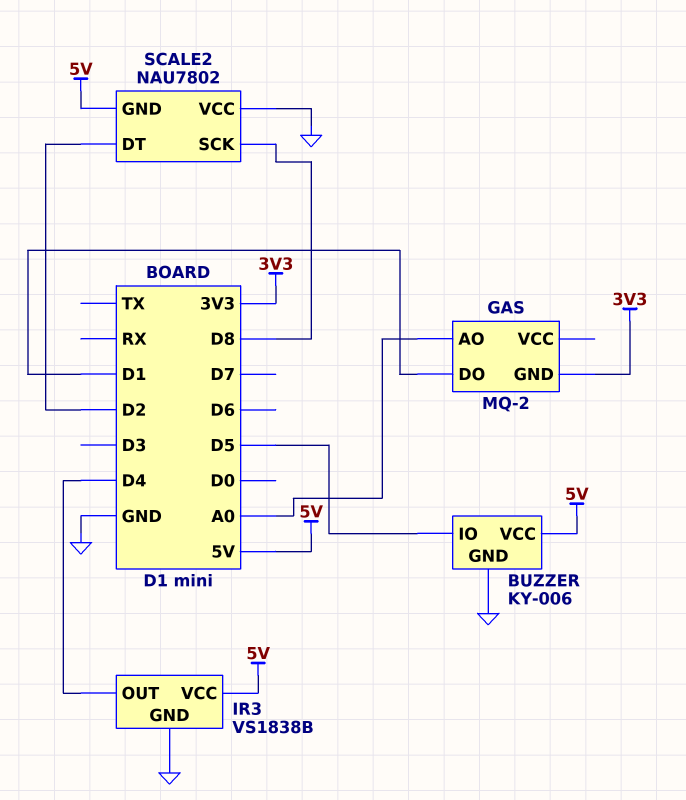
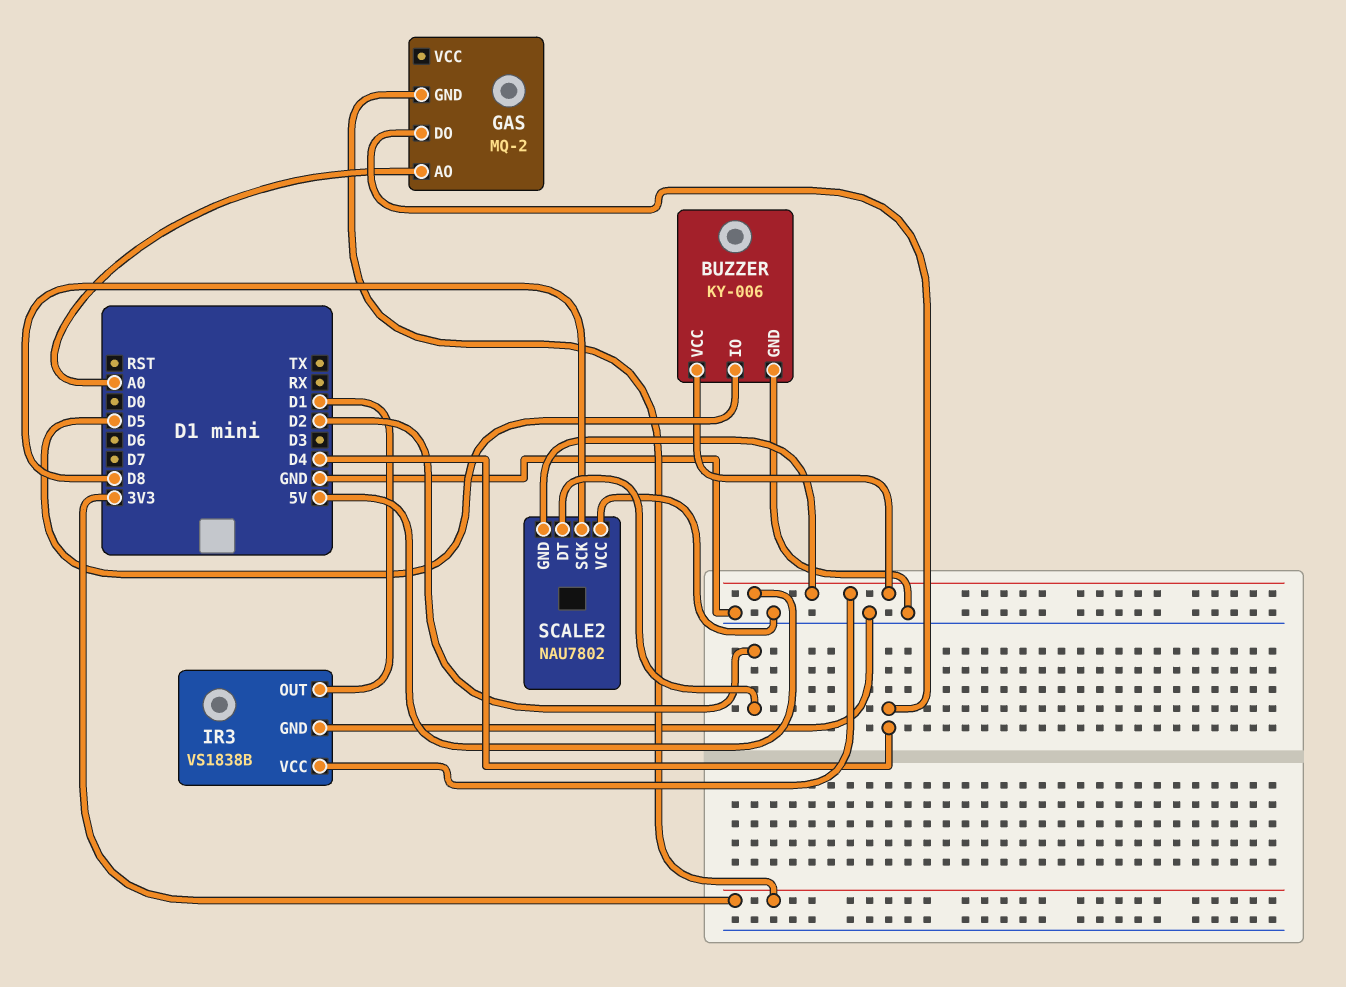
GAS pin DO: D1 -> D4
IR3 pin OUT: D4 -> D1

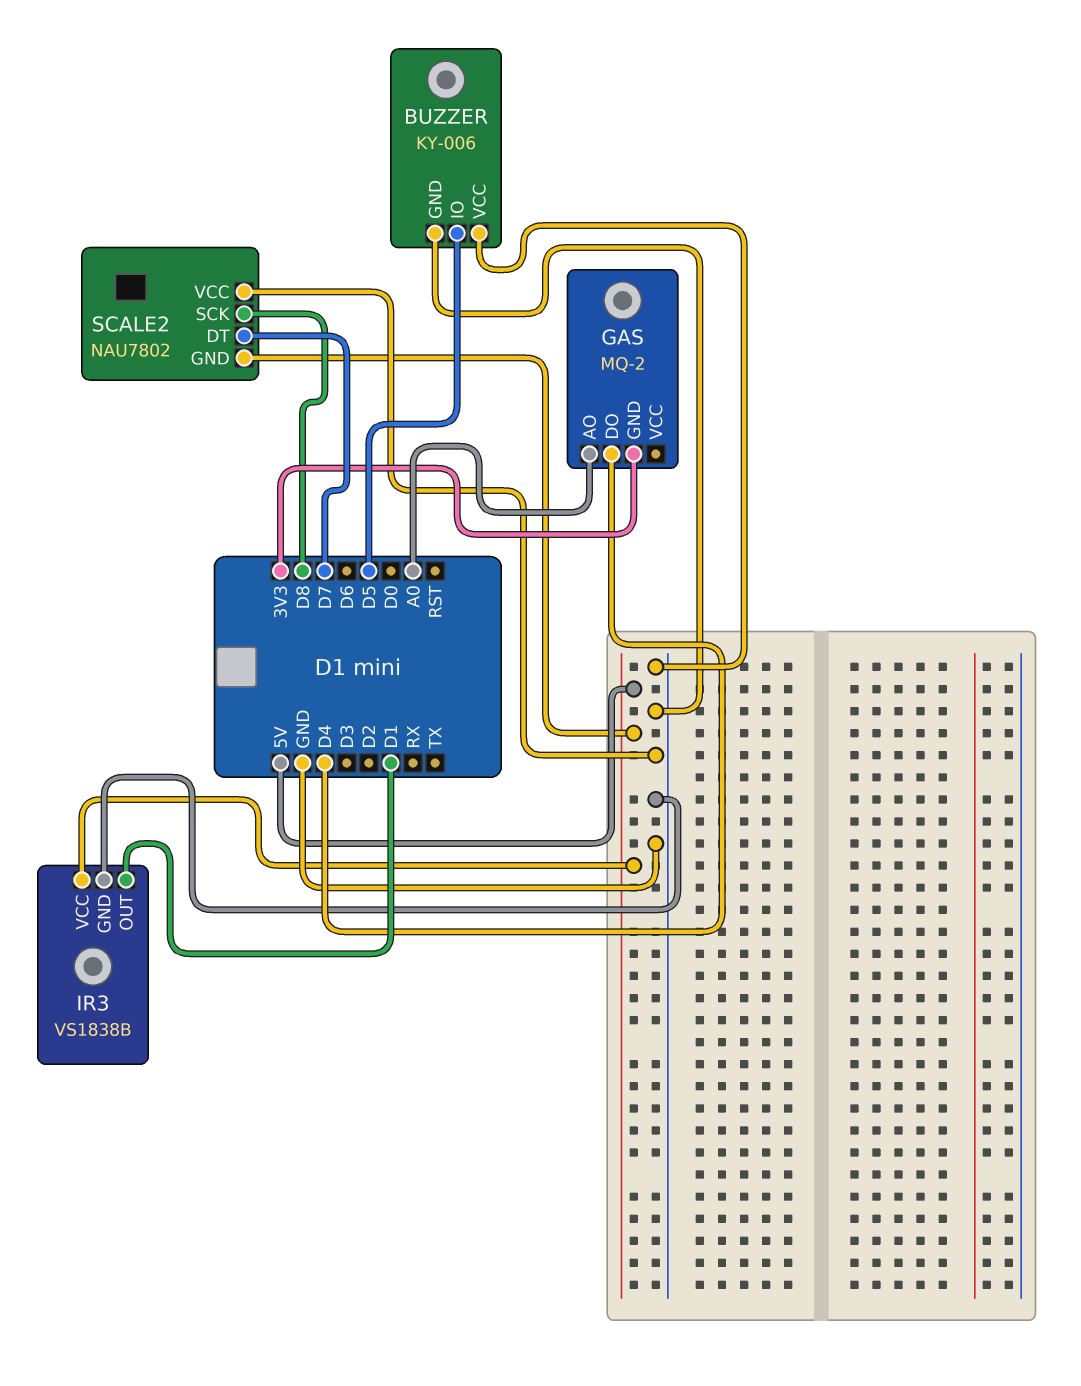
BUZZER pin VCC: 5V -> GND
SCALE2 pin DT: D2 -> D7

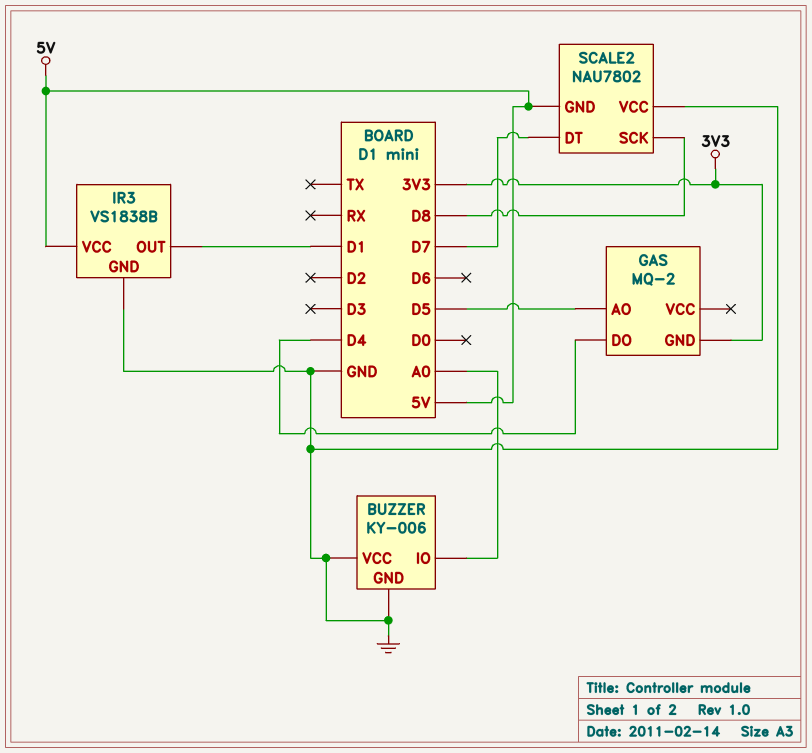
BUZZER pin IO: D5 -> A0
GAS pin AO: A0 -> D5

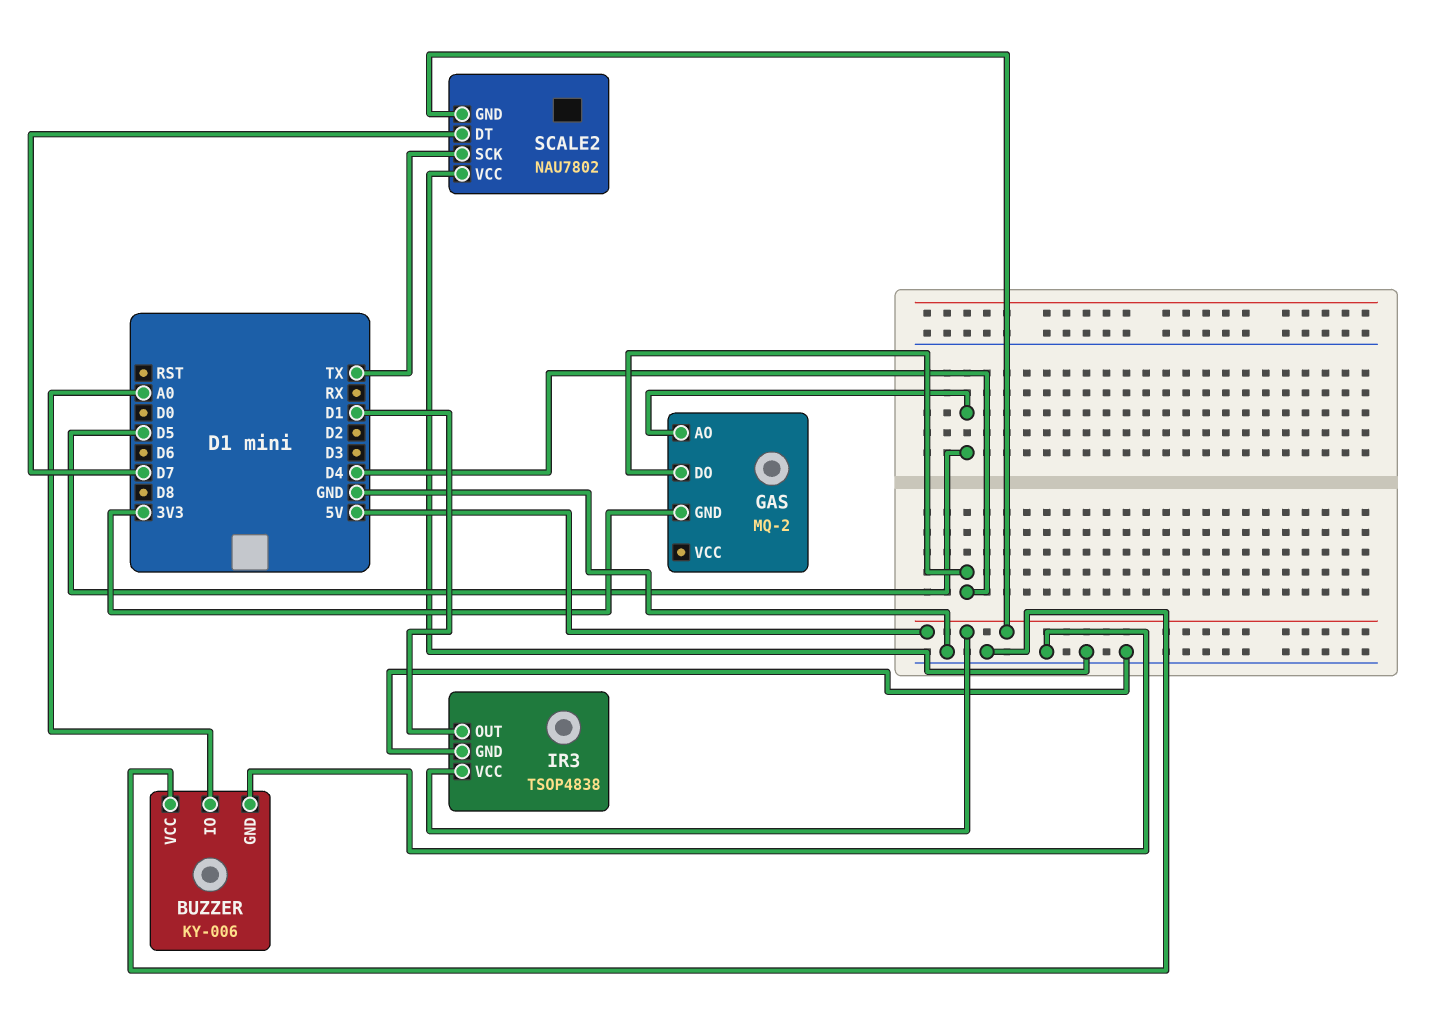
IR3: VS1838B -> TSOP4838
SCALE2 pin SCK: D8 -> TX

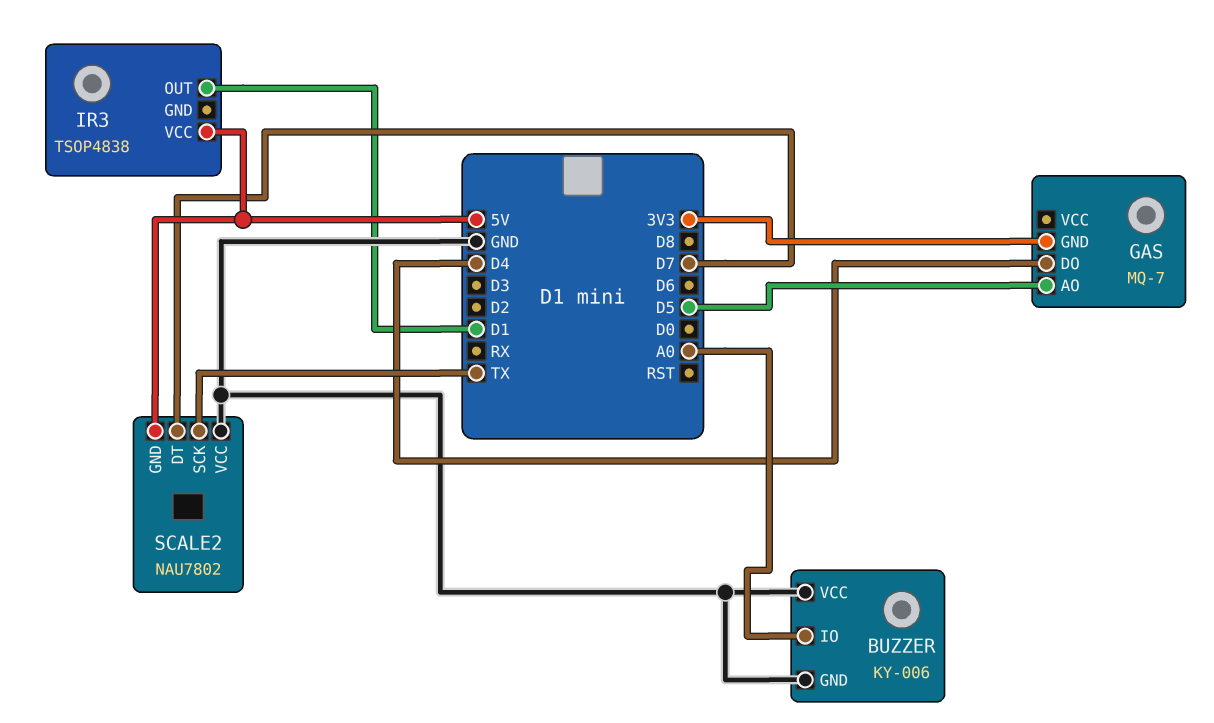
GAS: MQ-2 -> MQ-7
IR3 pin GND: GND -> none

